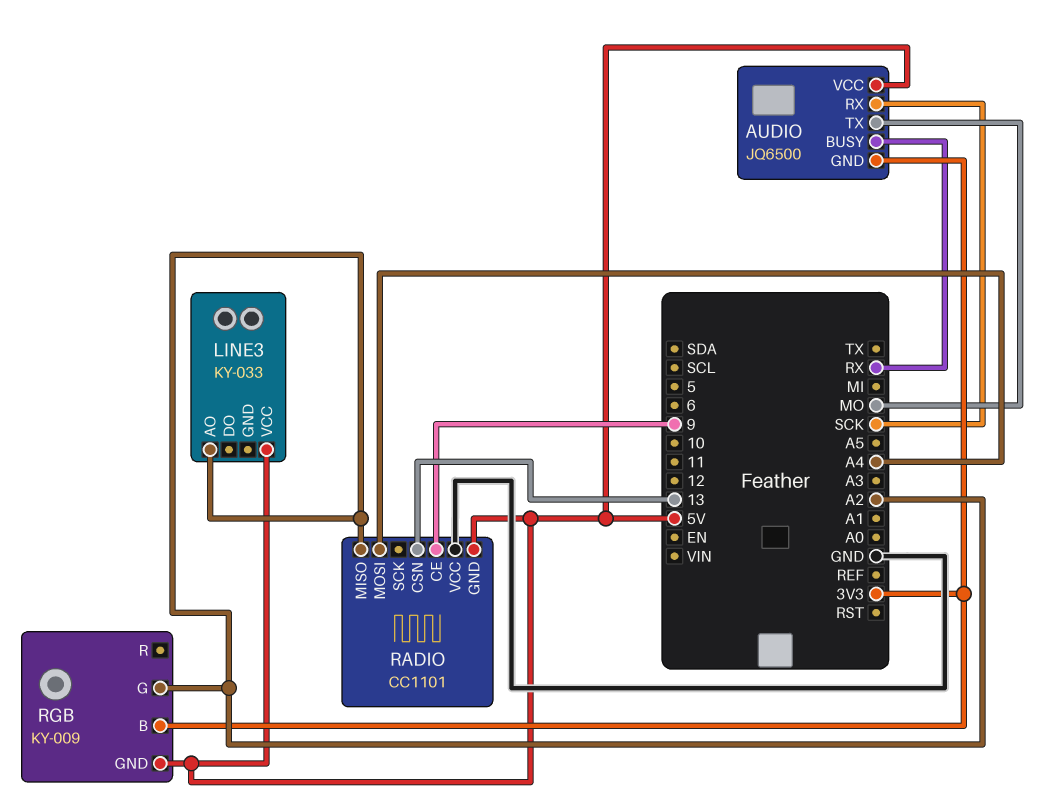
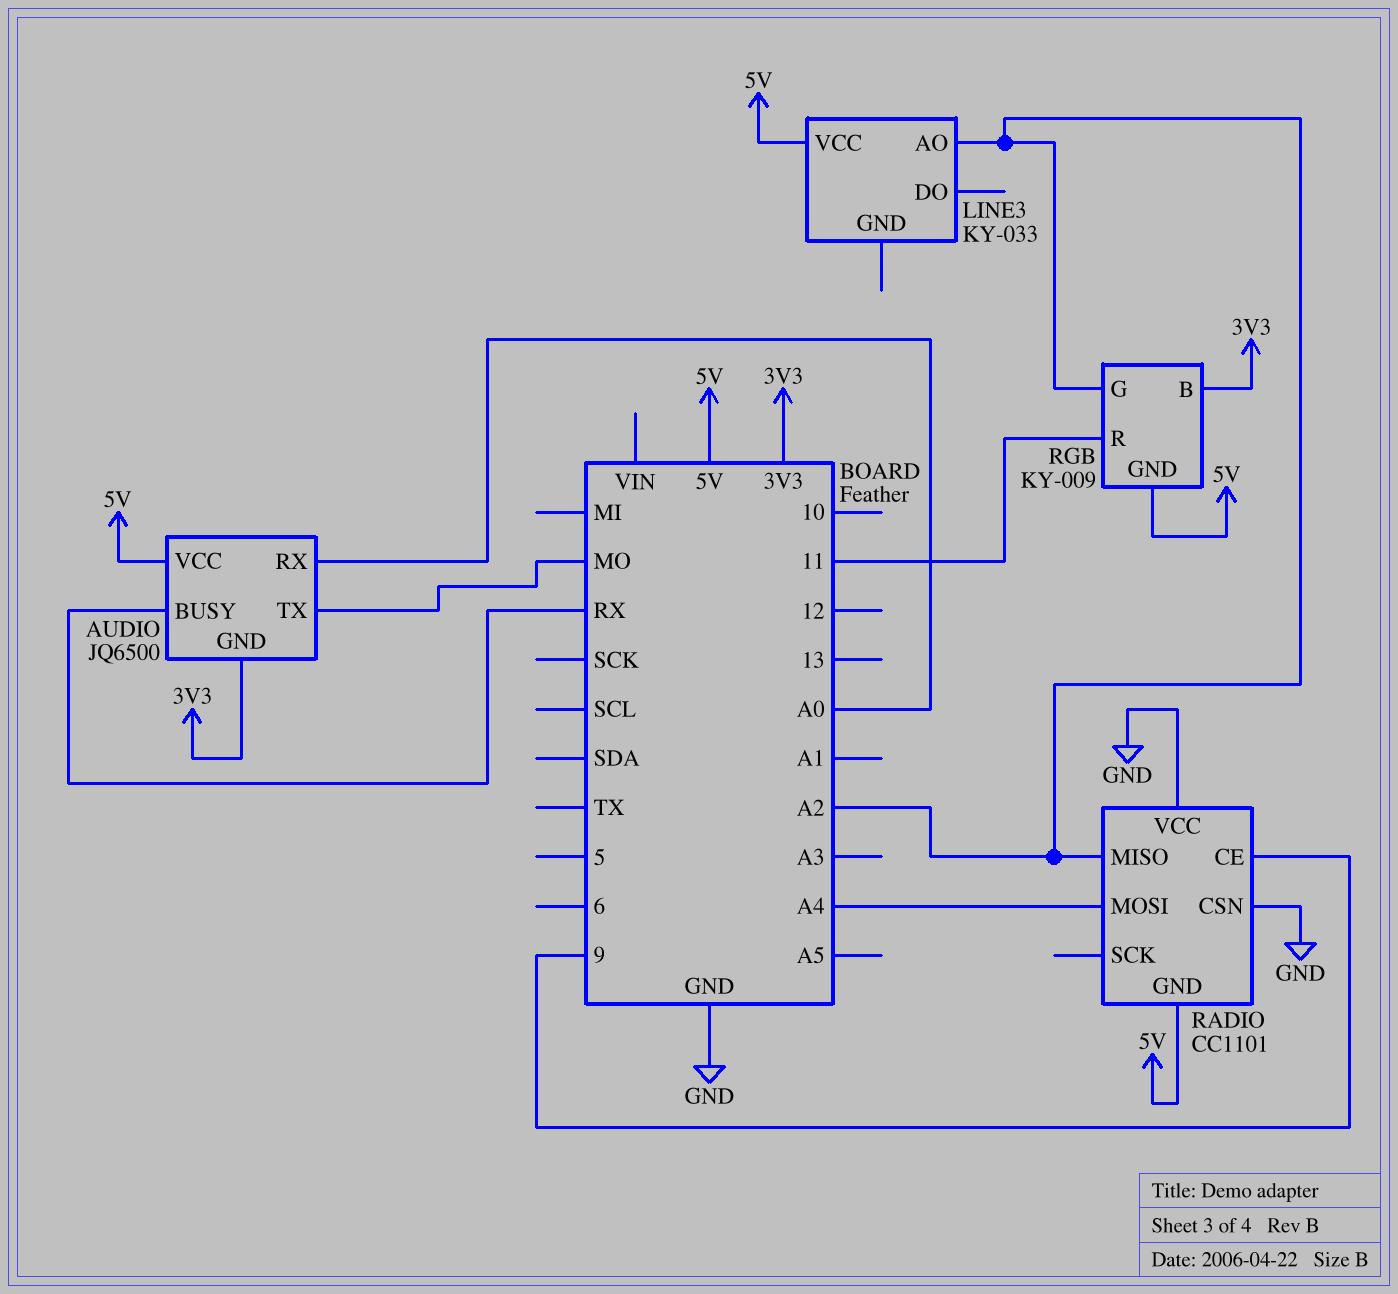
AUDIO pin RX: SCK -> A0
RADIO pin CSN: 13 -> GND
RGB pin R: none -> 11

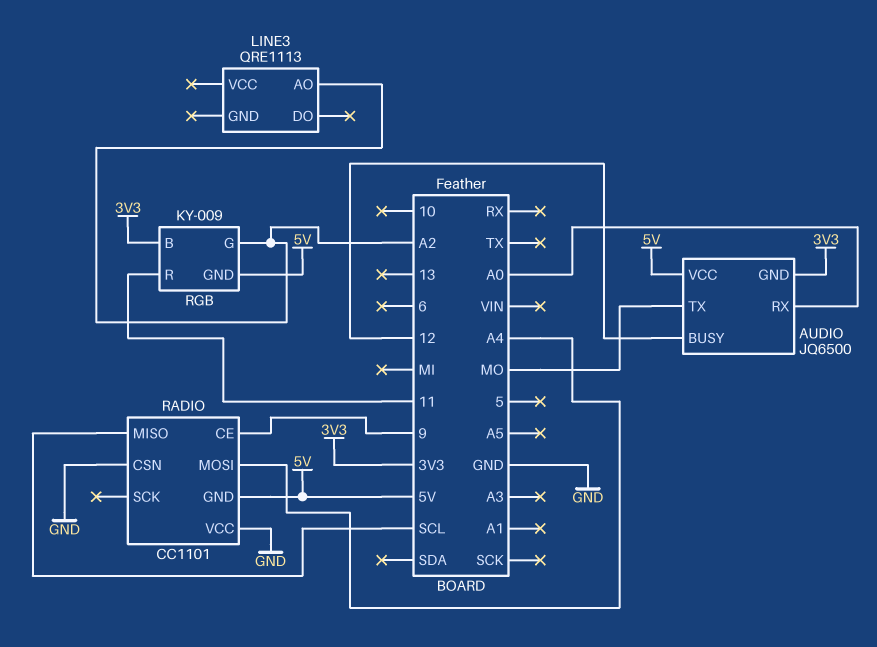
AUDIO pin BUSY: RX -> 12
LINE3: KY-033 -> QRE1113
LINE3 pin VCC: 5V -> none
RADIO pin MISO: A2 -> SCL

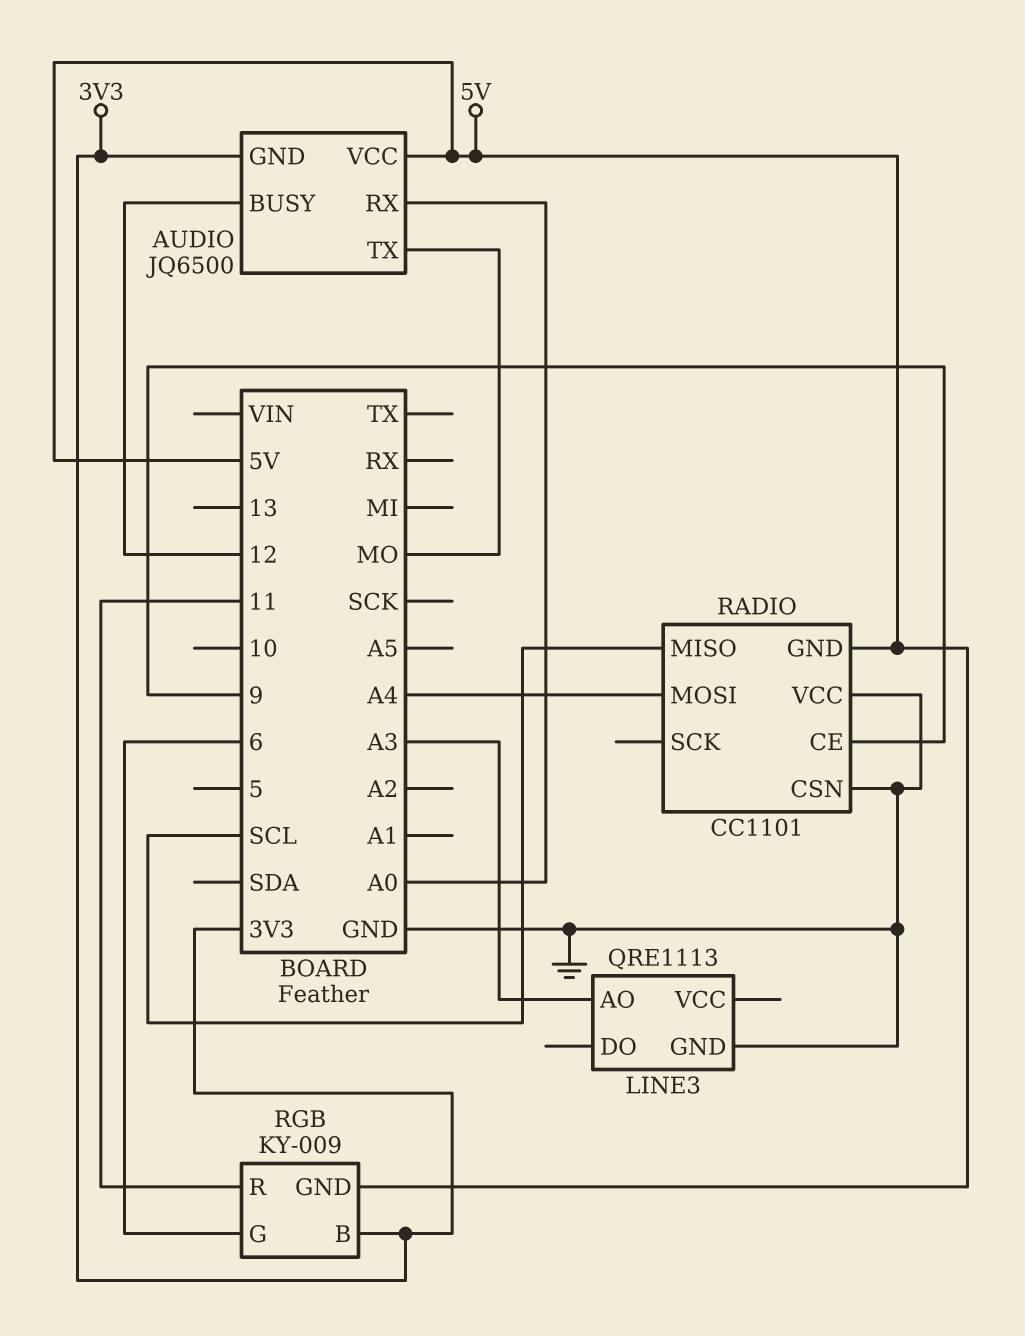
LINE3 pin AO: A2 -> A3
LINE3 pin GND: none -> GND
RGB pin G: A2 -> 6

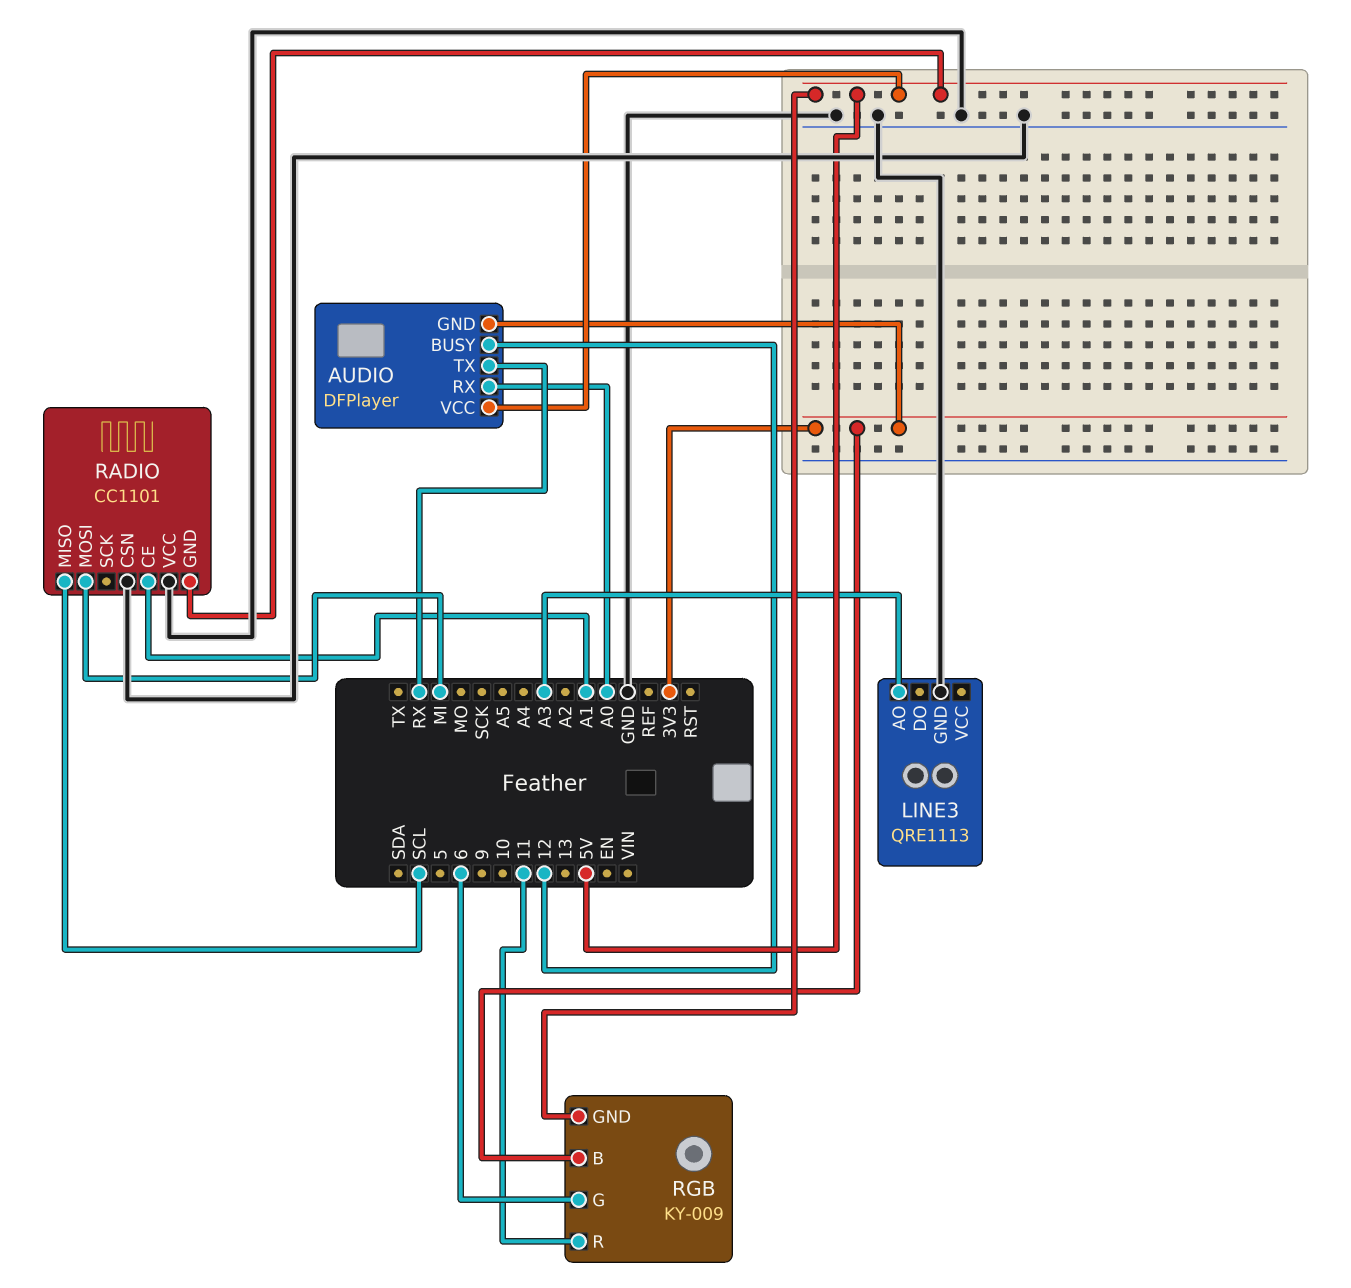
AUDIO: JQ6500 -> DFPlayer
AUDIO pin TX: MO -> RX
RADIO pin CE: 9 -> A1
RADIO pin MOSI: A4 -> MI

